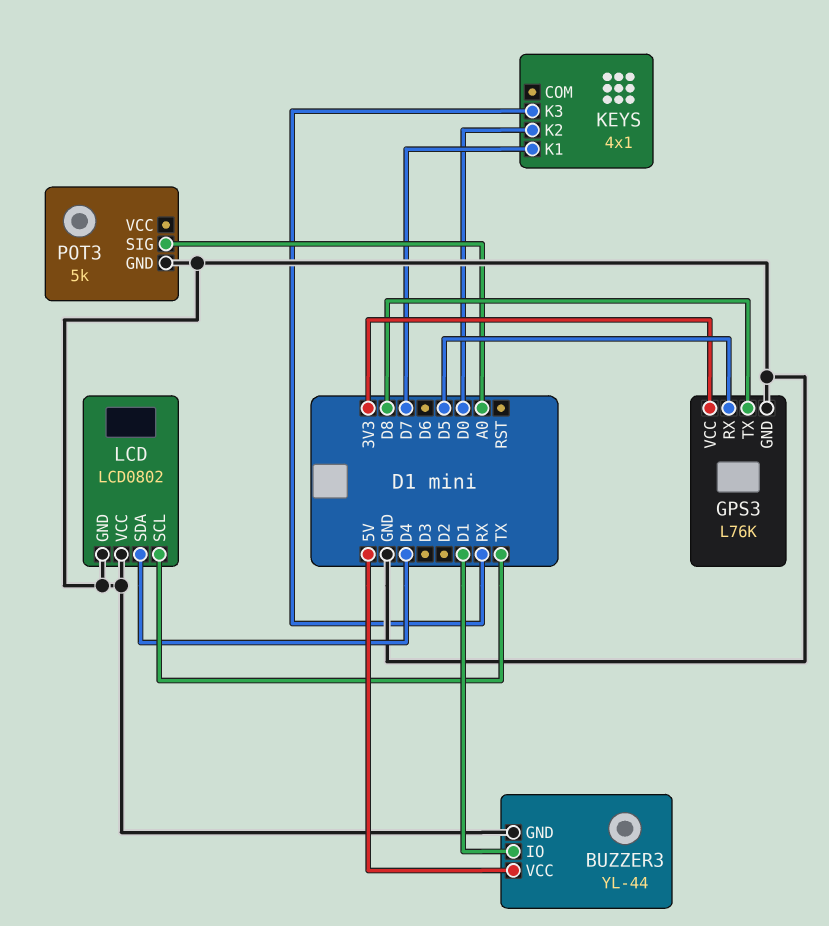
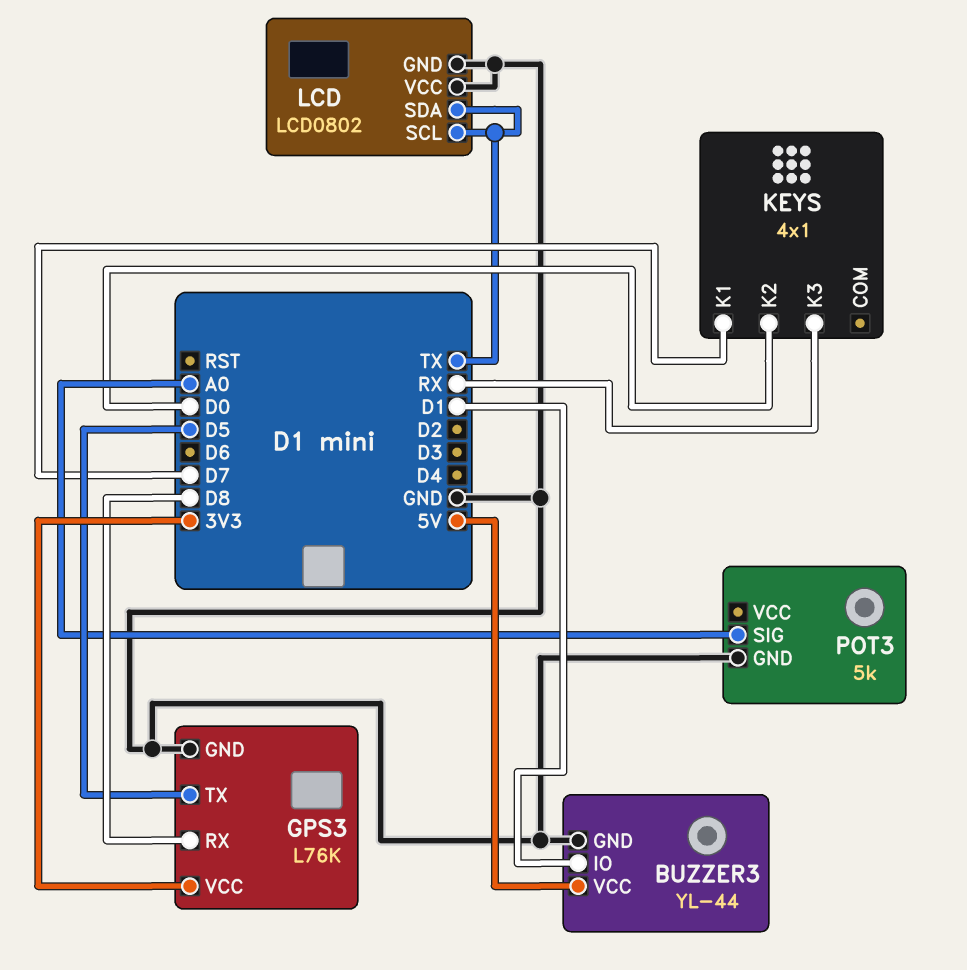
GPS3 pin RX: D5 -> D8
GPS3 pin TX: D8 -> D5
LCD pin SDA: D4 -> TX

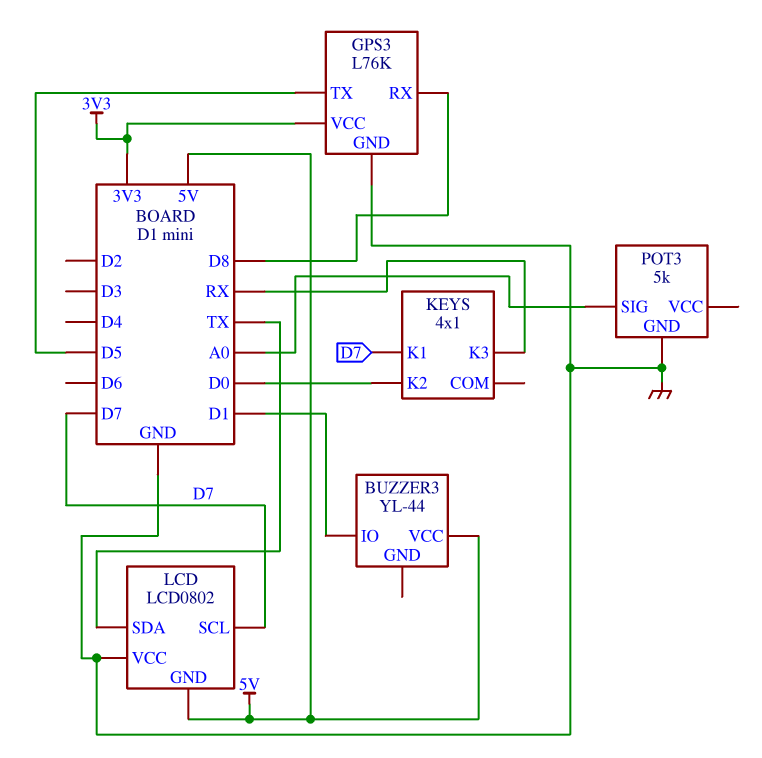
BUZZER3 pin GND: GND -> none
LCD pin GND: GND -> 5V
LCD pin SCL: TX -> D7

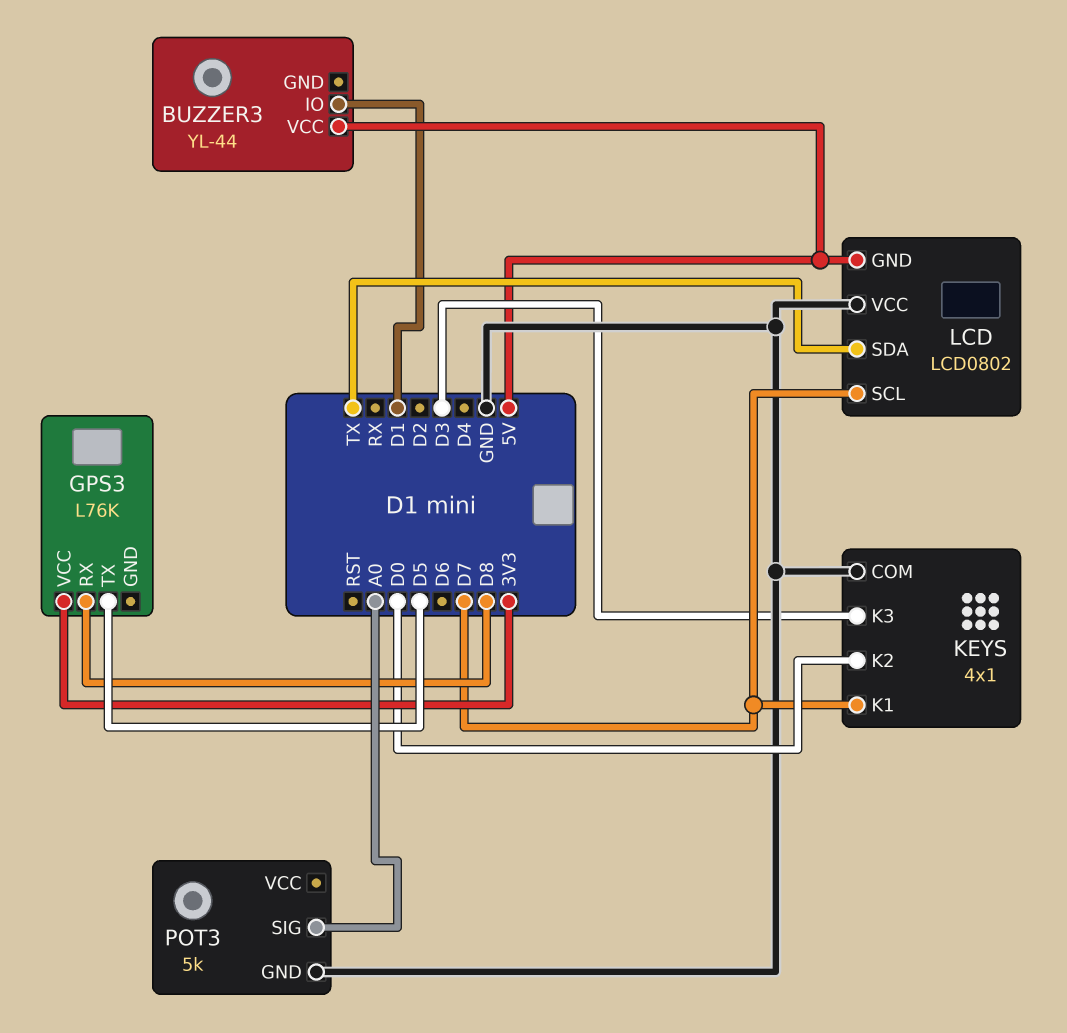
GPS3 pin GND: GND -> none
KEYS pin COM: none -> GND
KEYS pin K3: RX -> D3

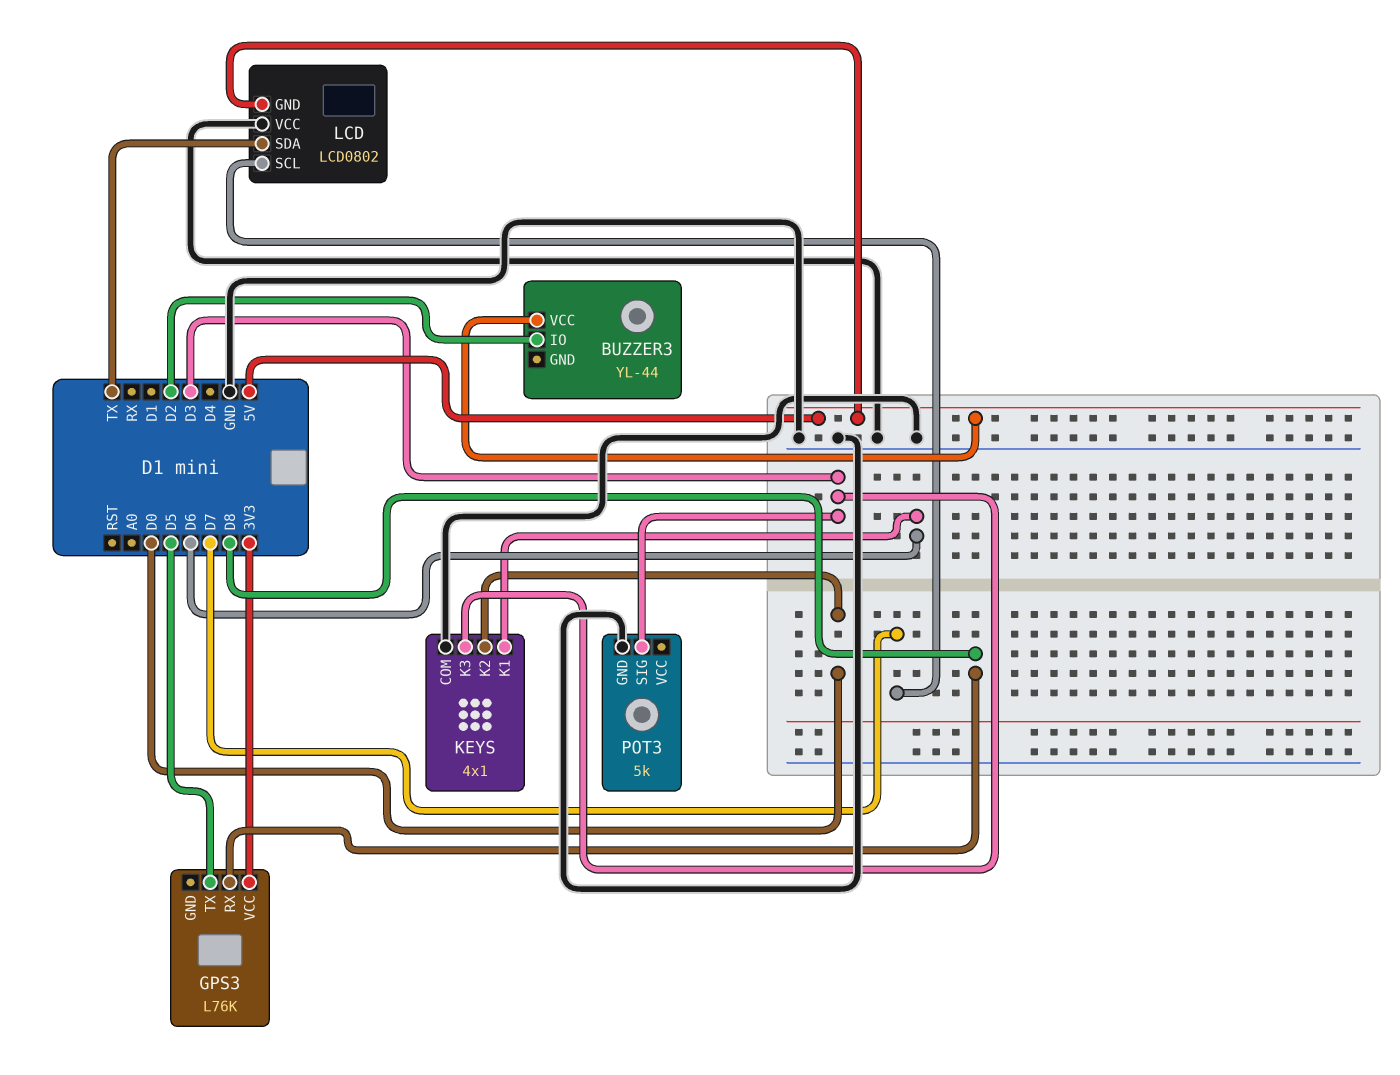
BUZZER3 pin IO: D1 -> D2
KEYS pin K1: D7 -> D6
POT3 pin SIG: A0 -> D3

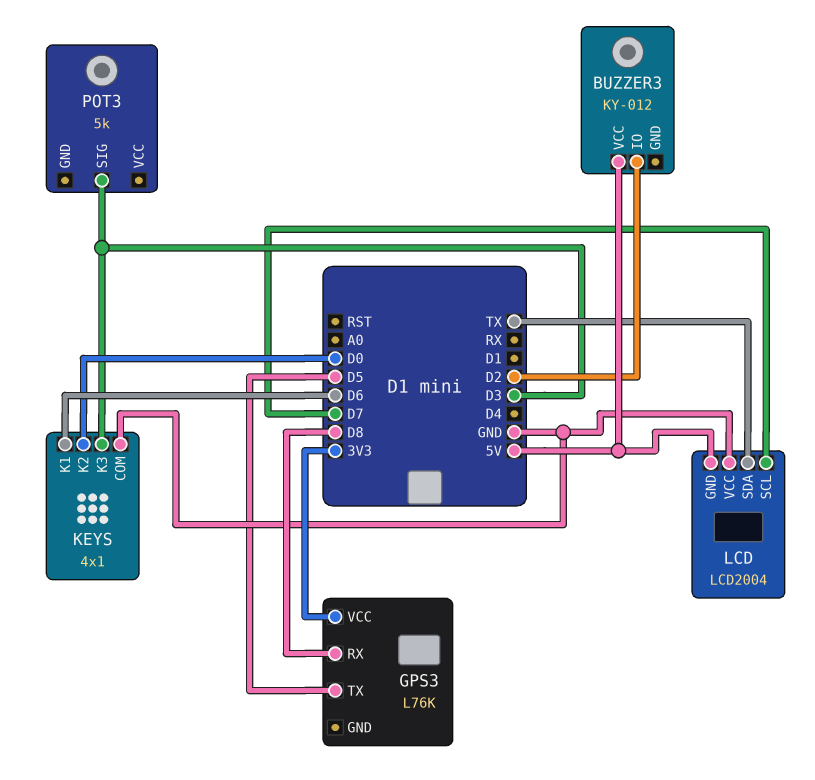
BUZZER3: YL-44 -> KY-012
LCD: LCD0802 -> LCD2004
POT3 pin GND: GND -> none

